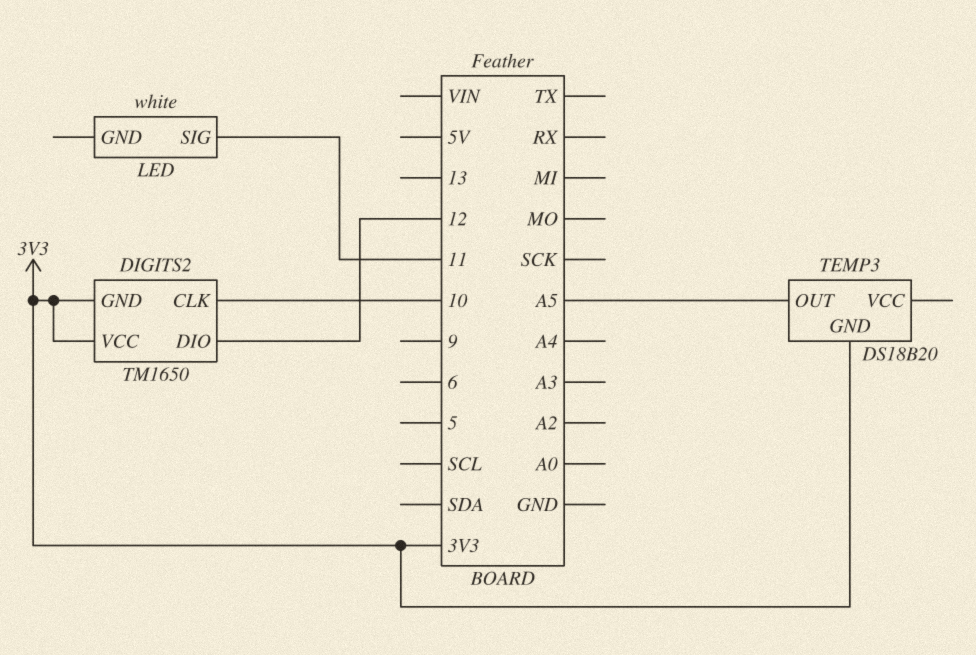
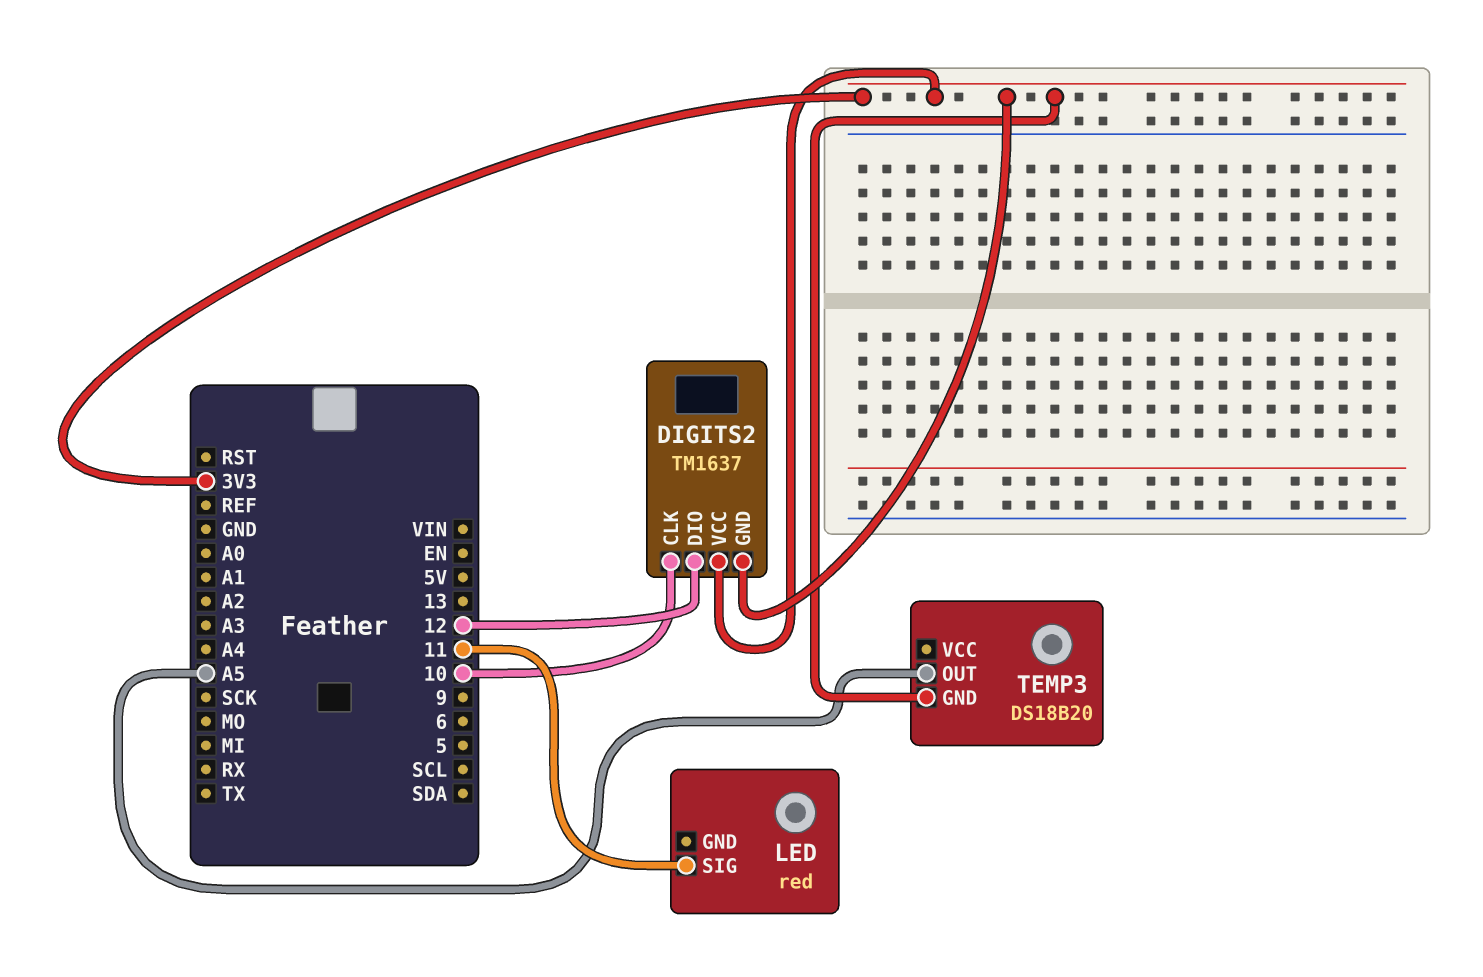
DIGITS2: TM1650 -> TM1637
LED: white -> red

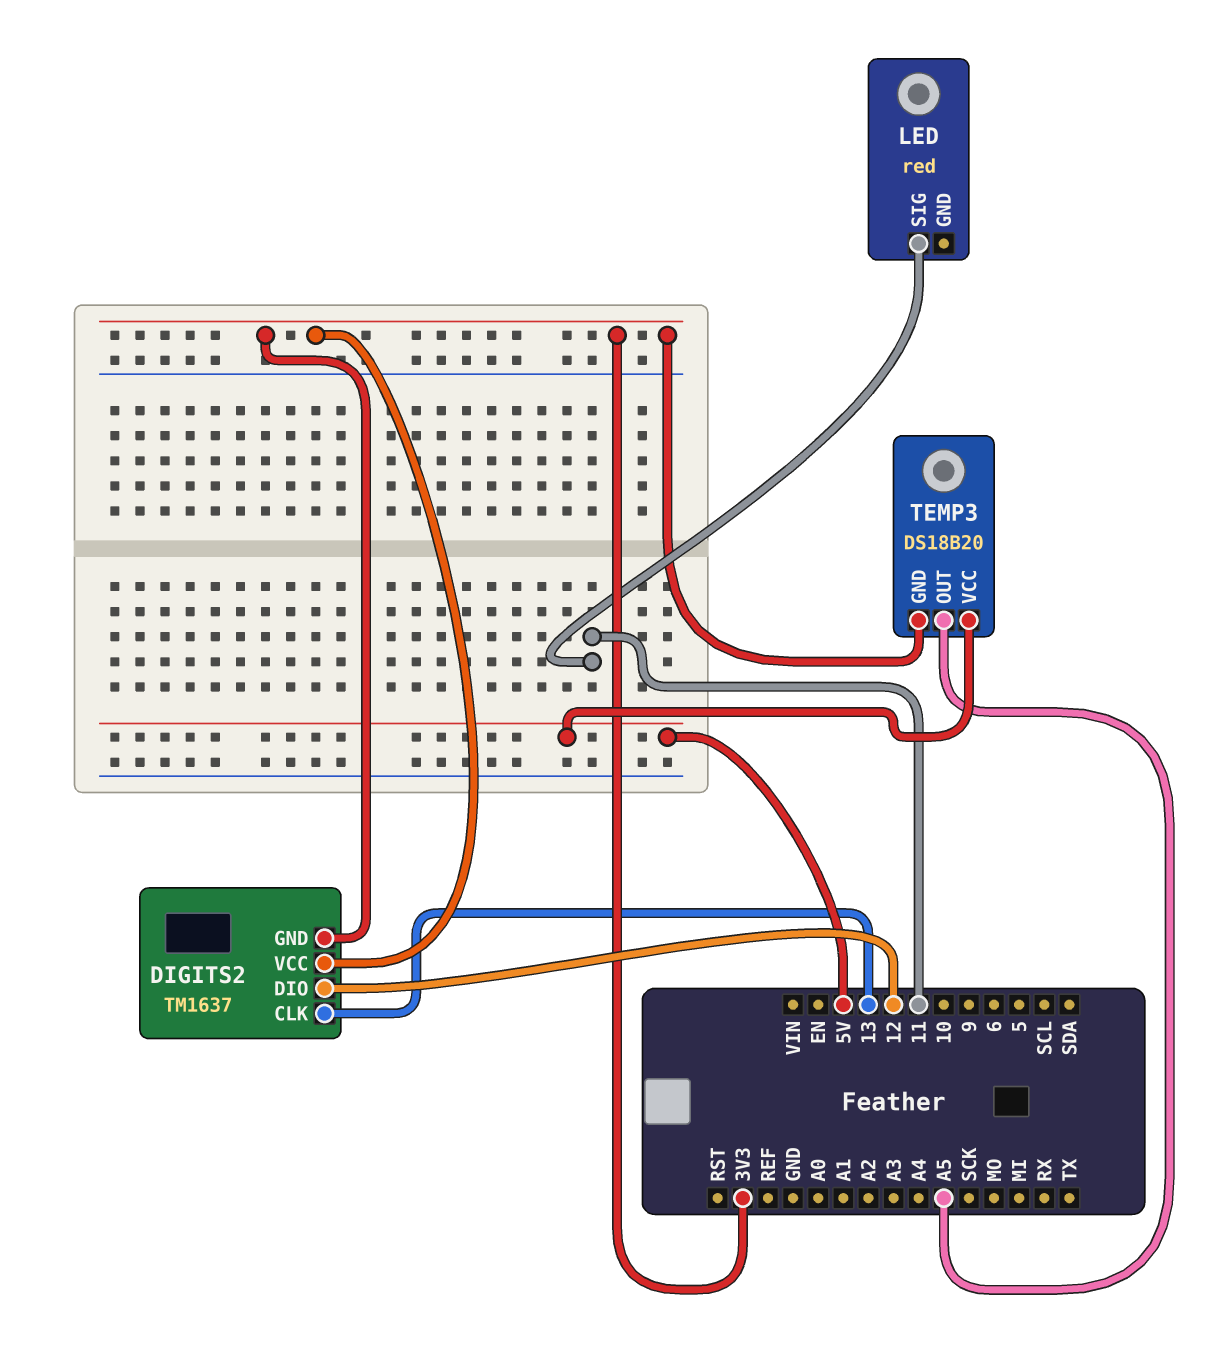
DIGITS2 pin CLK: 10 -> 13
TEMP3 pin VCC: none -> 5V

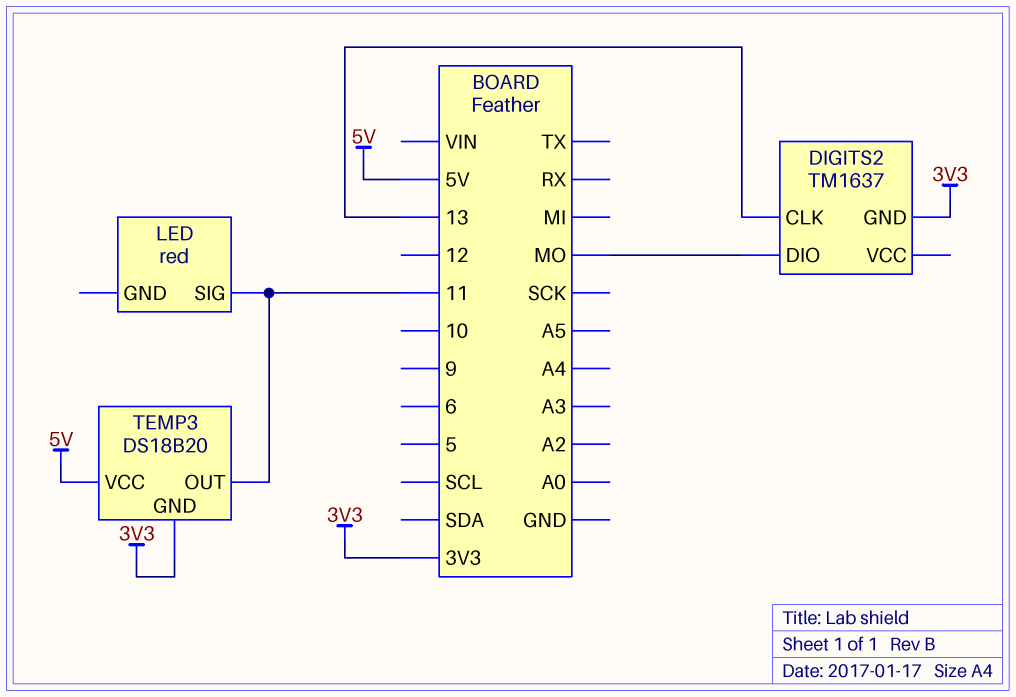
DIGITS2 pin DIO: 12 -> MO
DIGITS2 pin VCC: 3V3 -> none
TEMP3 pin OUT: A5 -> 11

